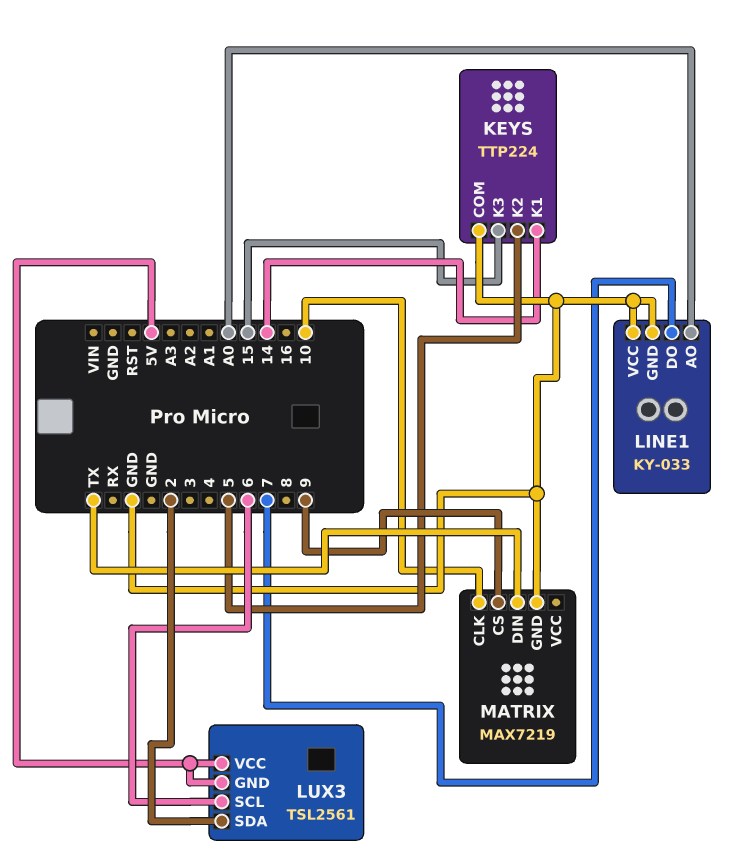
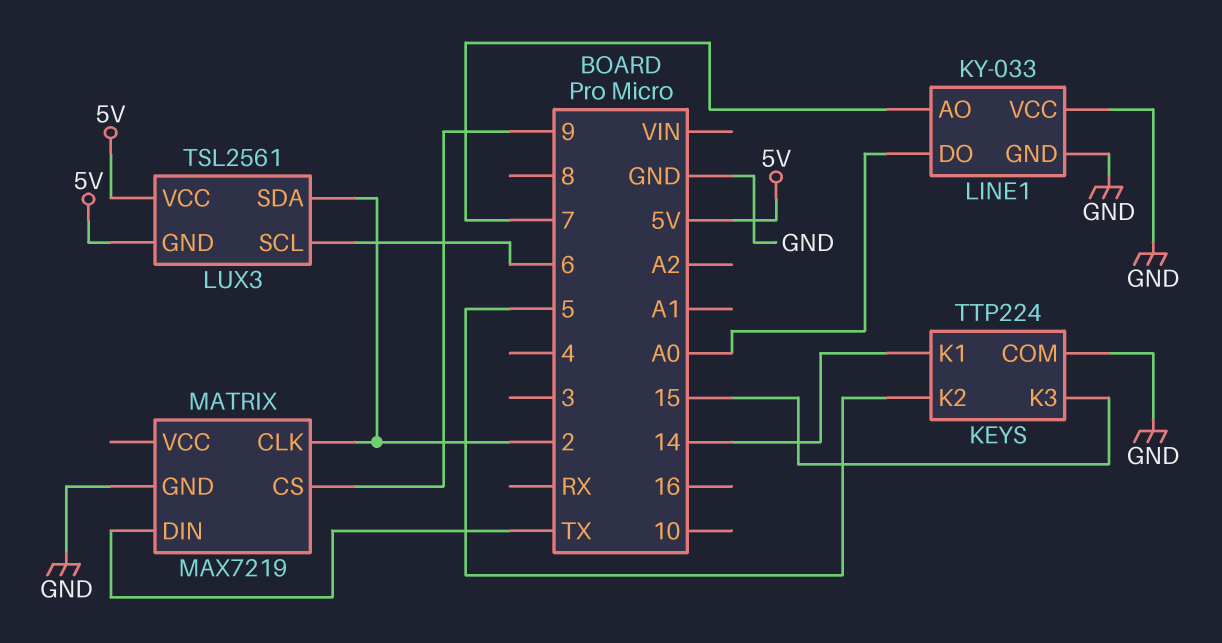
LINE1 pin AO: A0 -> 7
LINE1 pin DO: 7 -> A0
MATRIX pin CLK: 10 -> 2

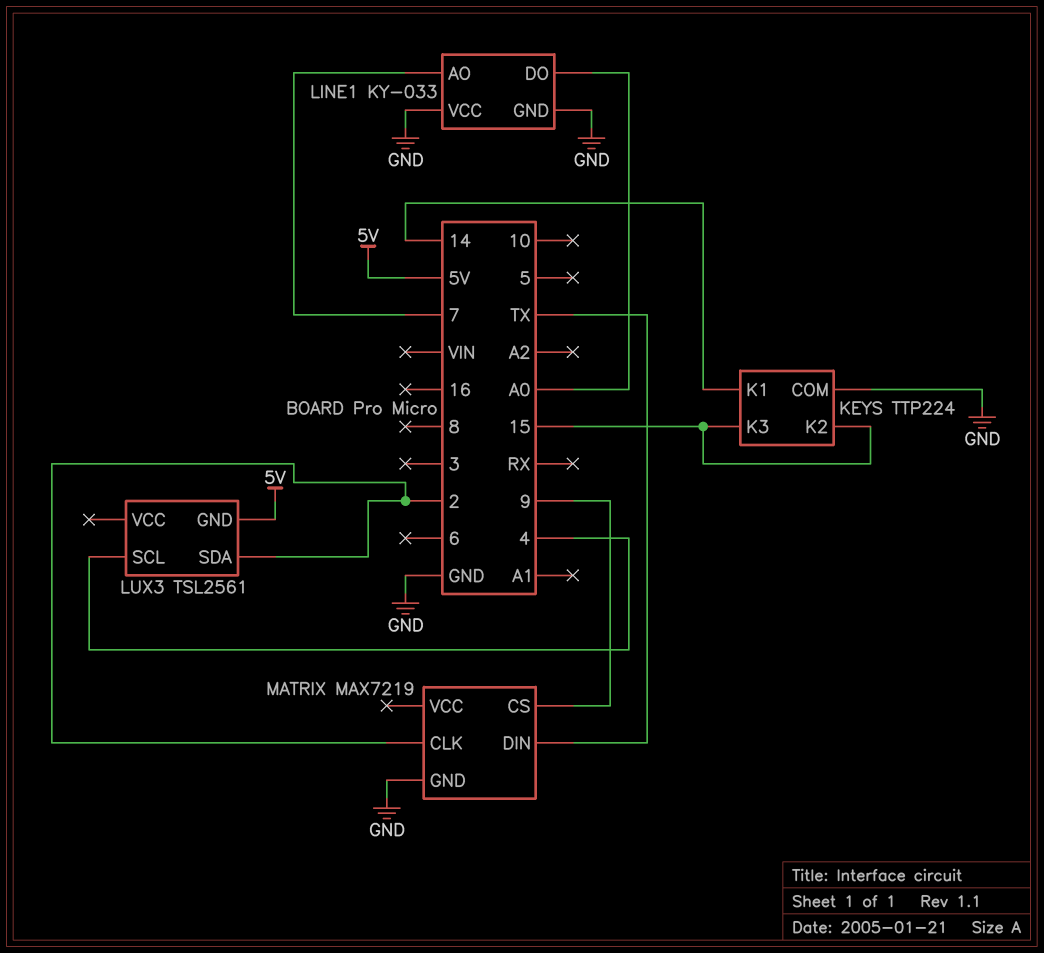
KEYS pin K2: 5 -> 15
LUX3 pin SCL: 6 -> 4
LUX3 pin VCC: 5V -> none

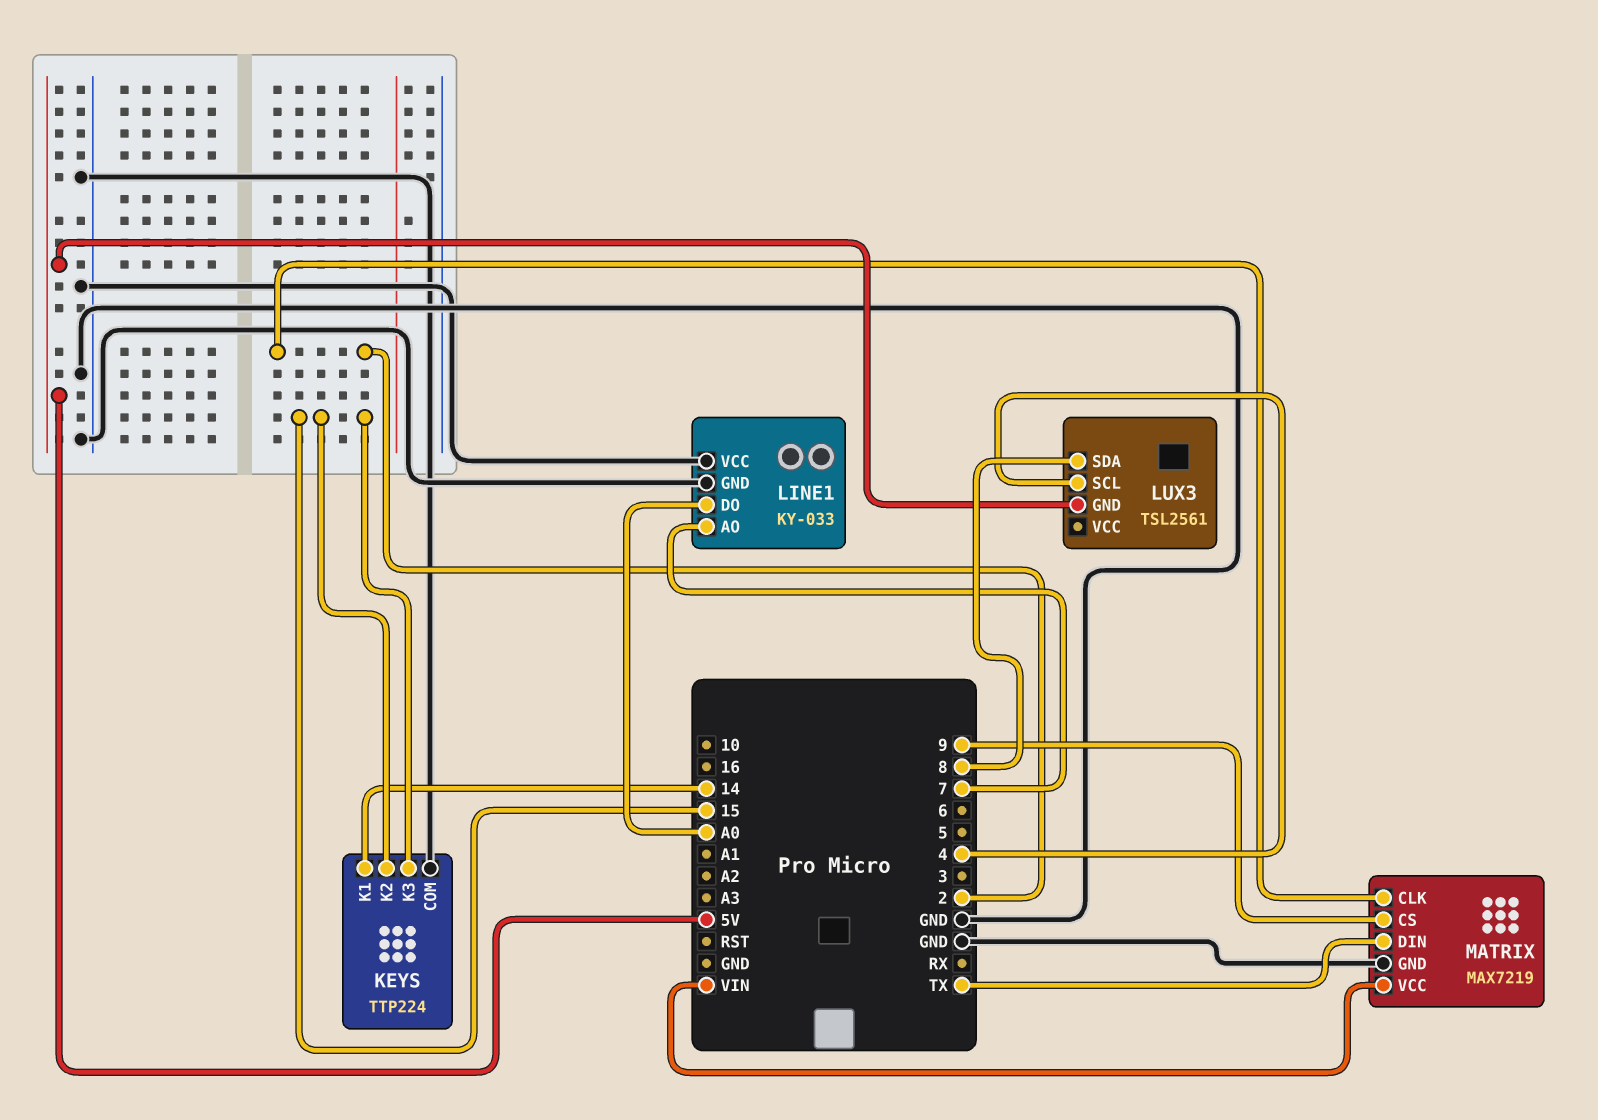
LUX3 pin SDA: 2 -> 8
MATRIX pin VCC: none -> VIN

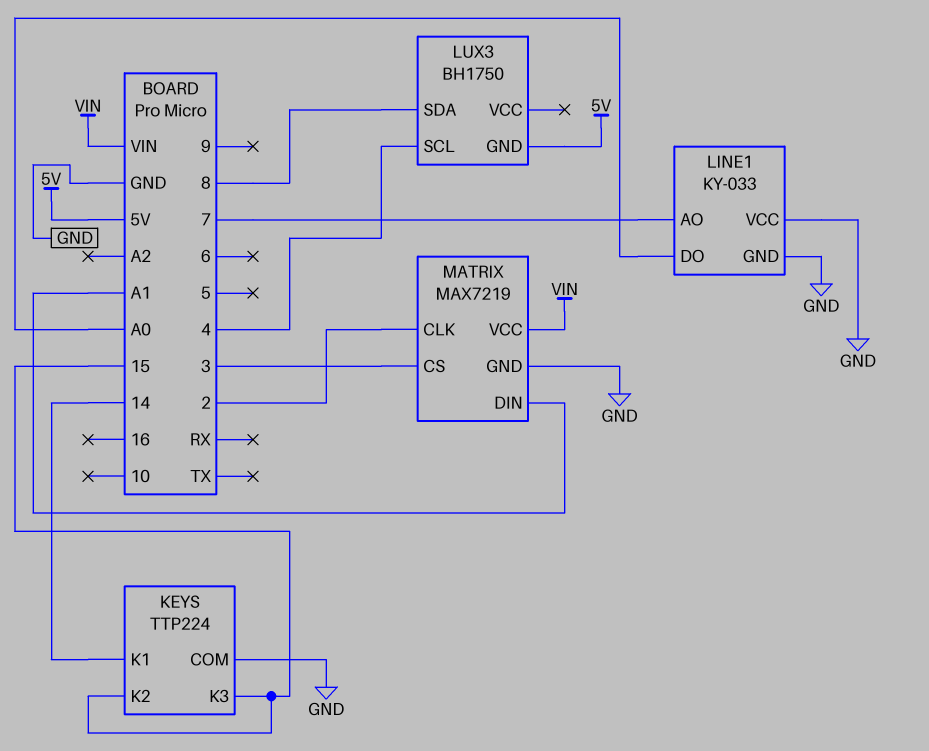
LUX3: TSL2561 -> BH1750
MATRIX pin CS: 9 -> 3
MATRIX pin DIN: TX -> A1

